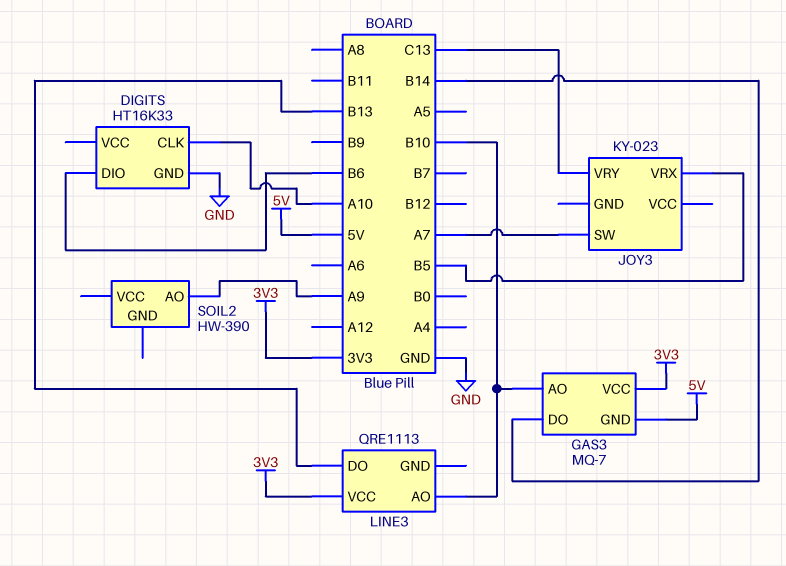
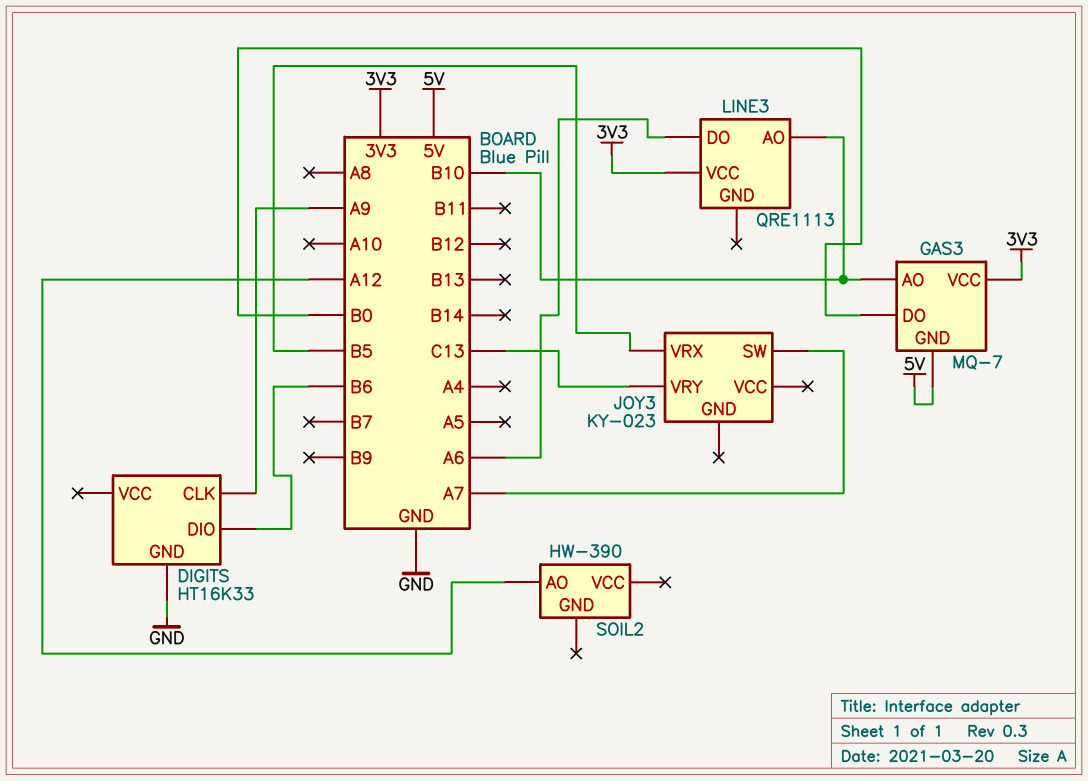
DIGITS pin CLK: A10 -> A9
GAS3 pin DO: B14 -> B0
LINE3 pin DO: B13 -> A6
SOIL2 pin AO: A9 -> A12

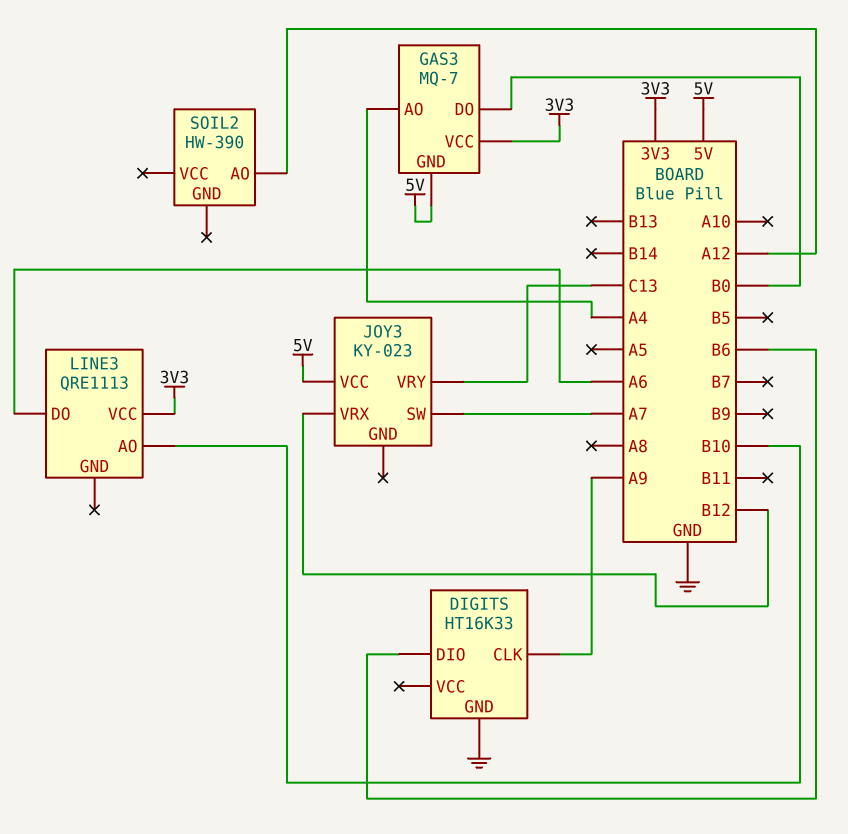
GAS3 pin AO: B10 -> A4
JOY3 pin VCC: none -> 5V
JOY3 pin VRX: B5 -> B12

